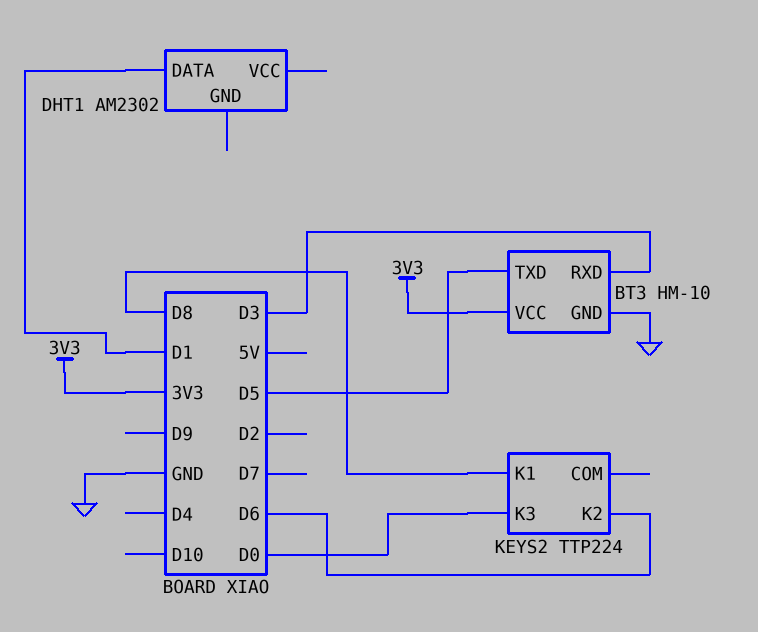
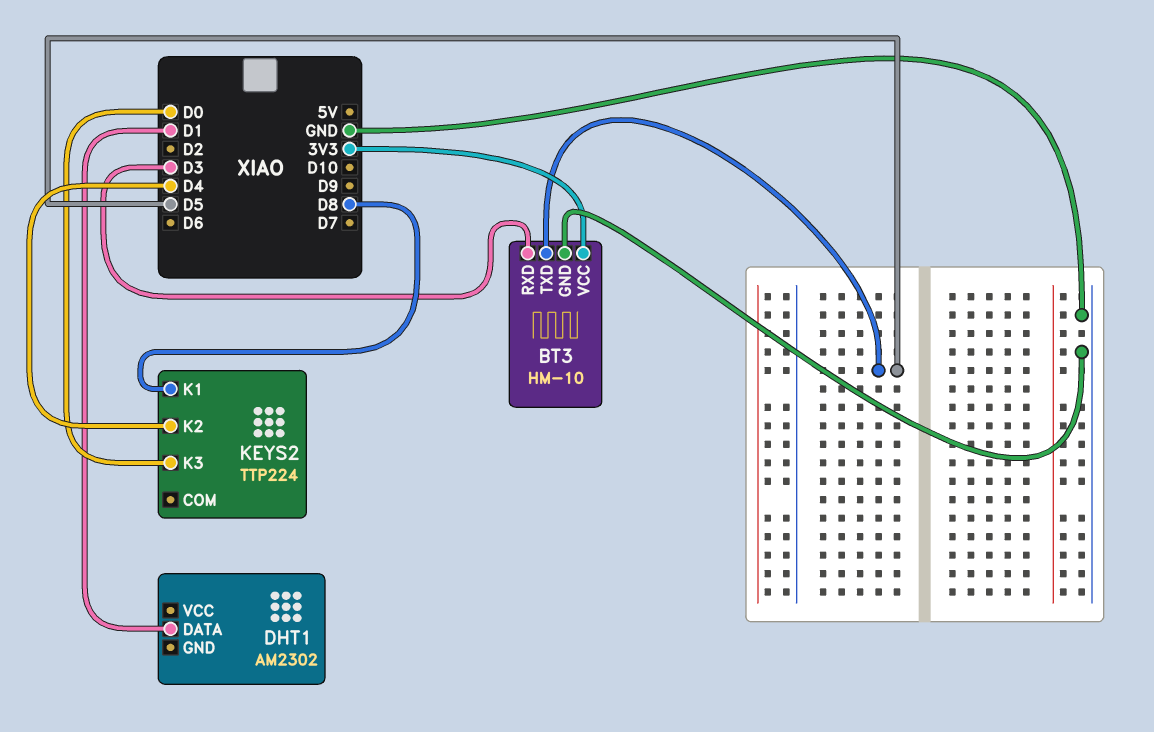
KEYS2 pin K2: D6 -> D4

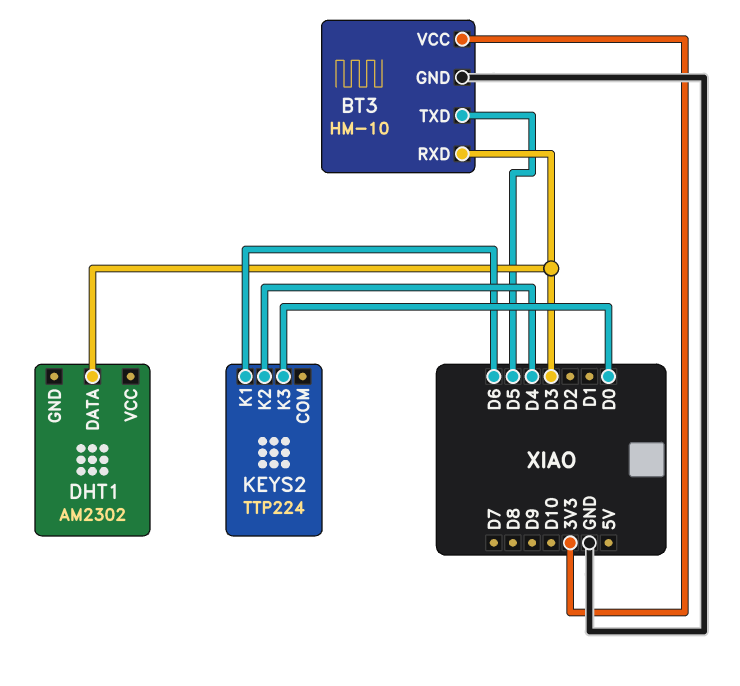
DHT1 pin DATA: D1 -> D3
KEYS2 pin K1: D8 -> D6

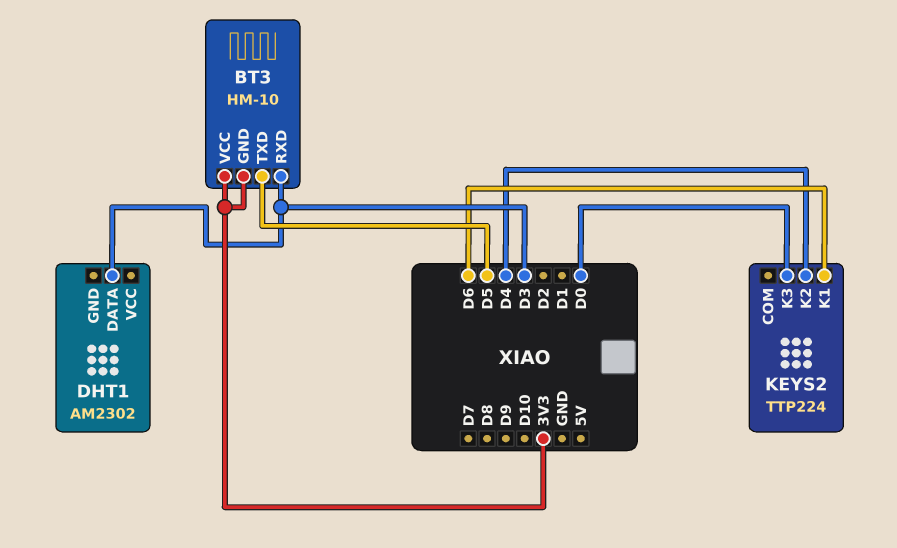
BT3 pin GND: GND -> 3V3

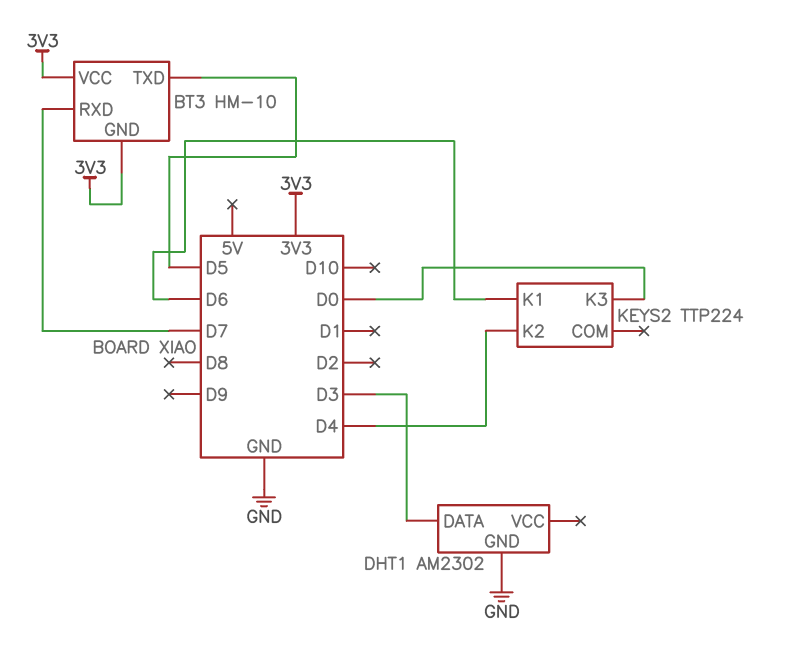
BT3 pin RXD: D3 -> D7
DHT1 pin GND: none -> GND

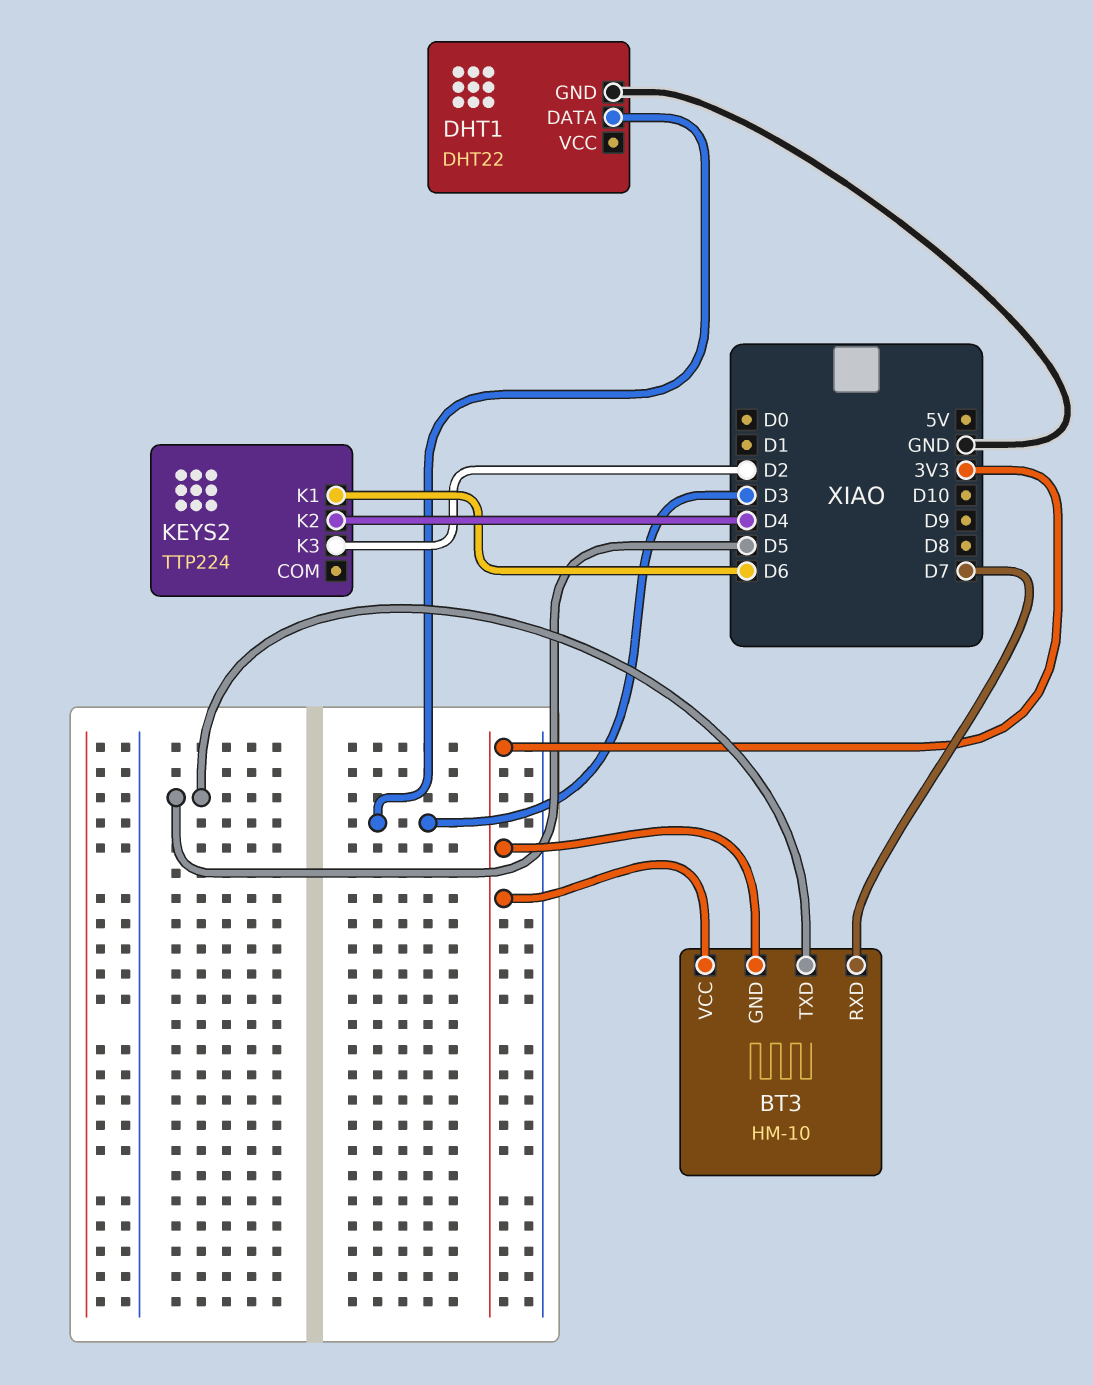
DHT1: AM2302 -> DHT22
KEYS2 pin K3: D0 -> D2

